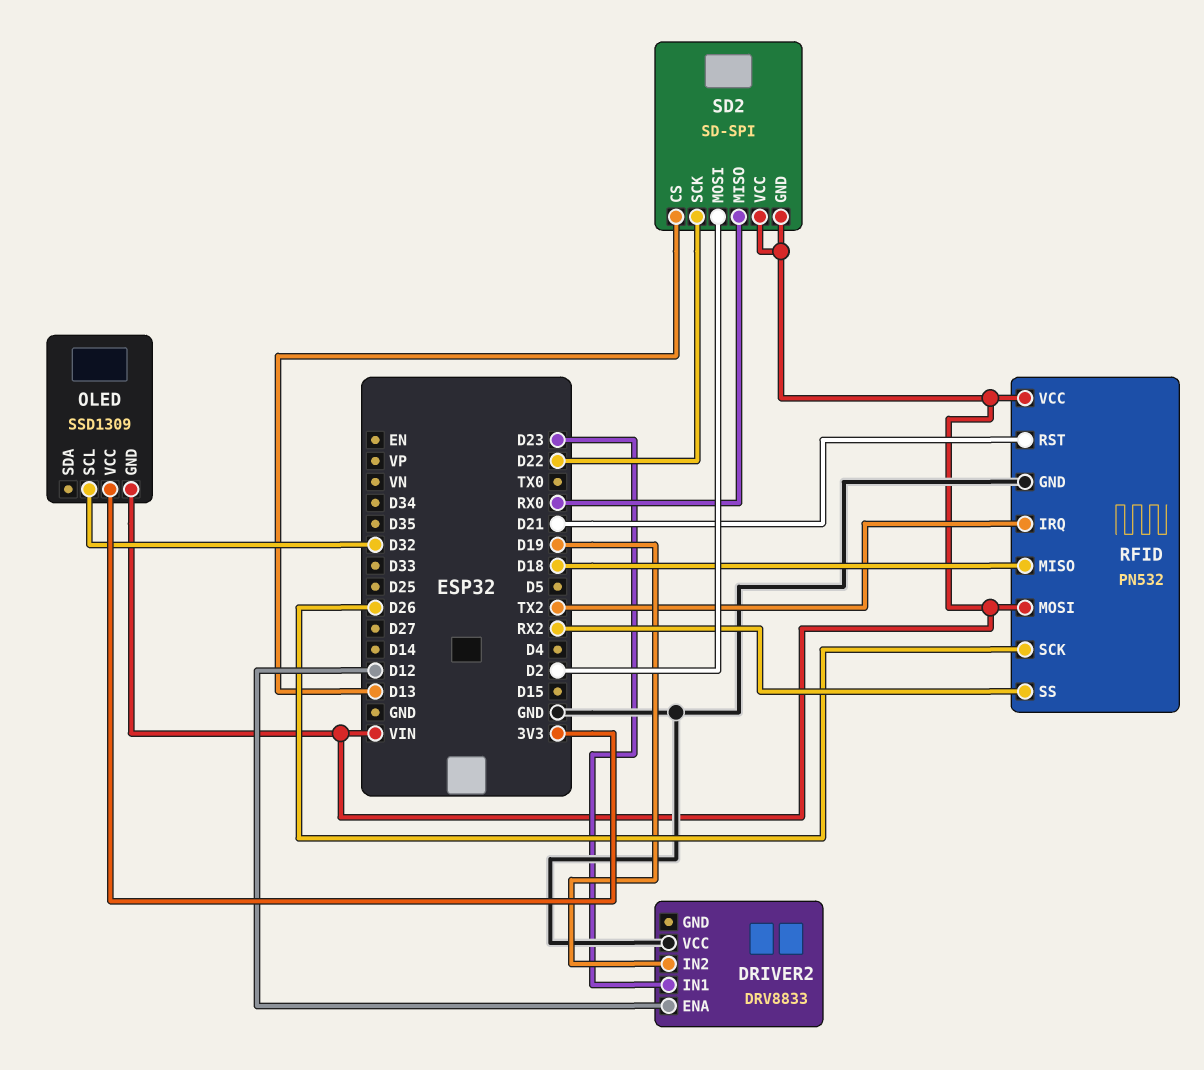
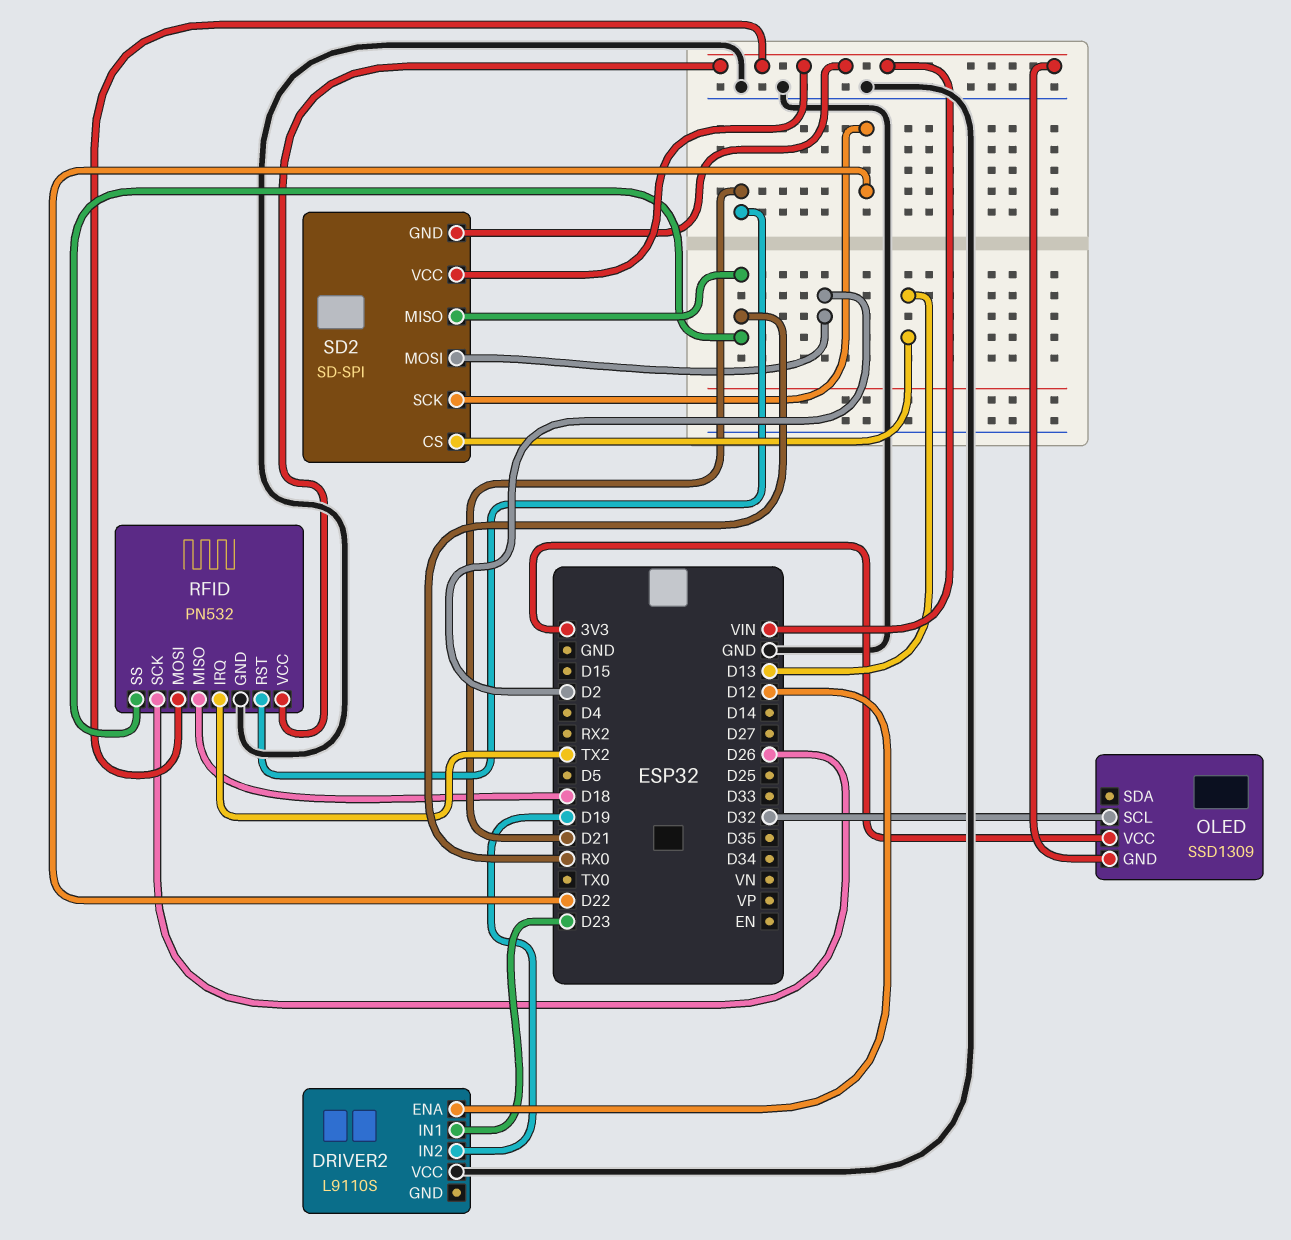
DRIVER2: DRV8833 -> L9110S
RFID pin SS: RX2 -> RX0

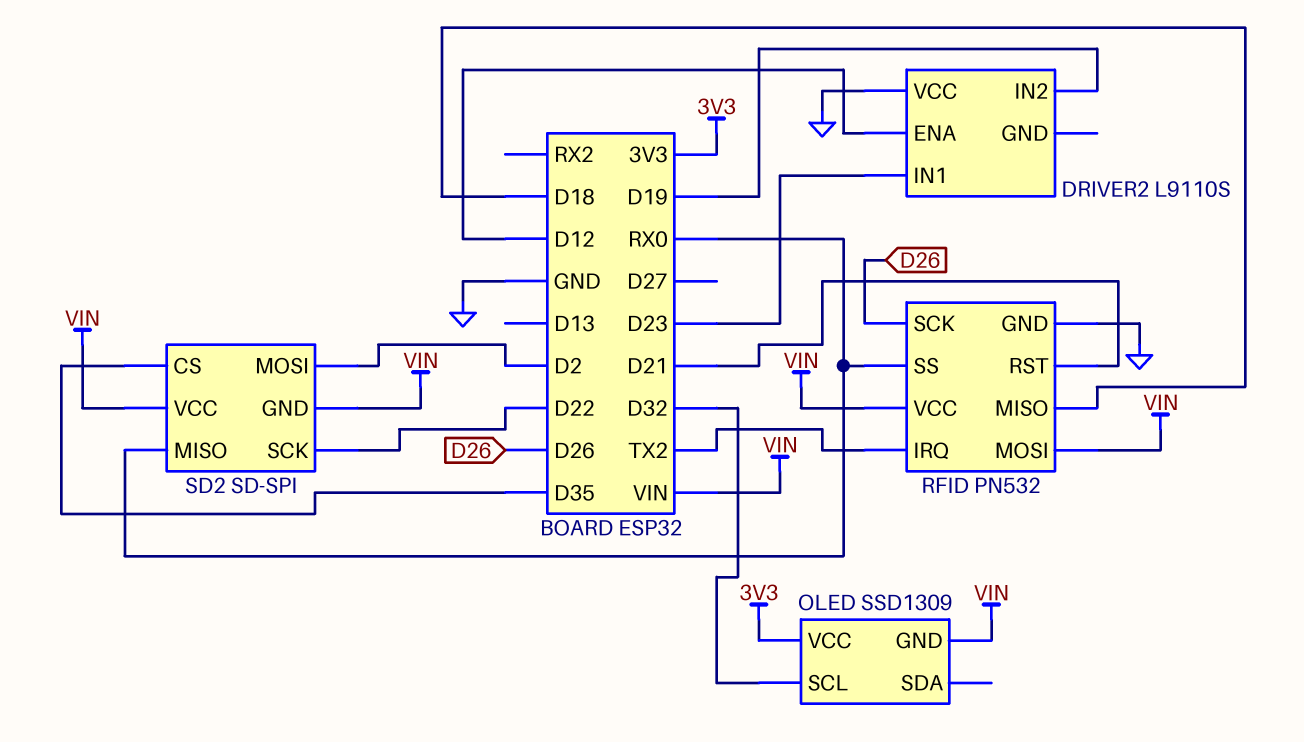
SD2 pin CS: D13 -> D35

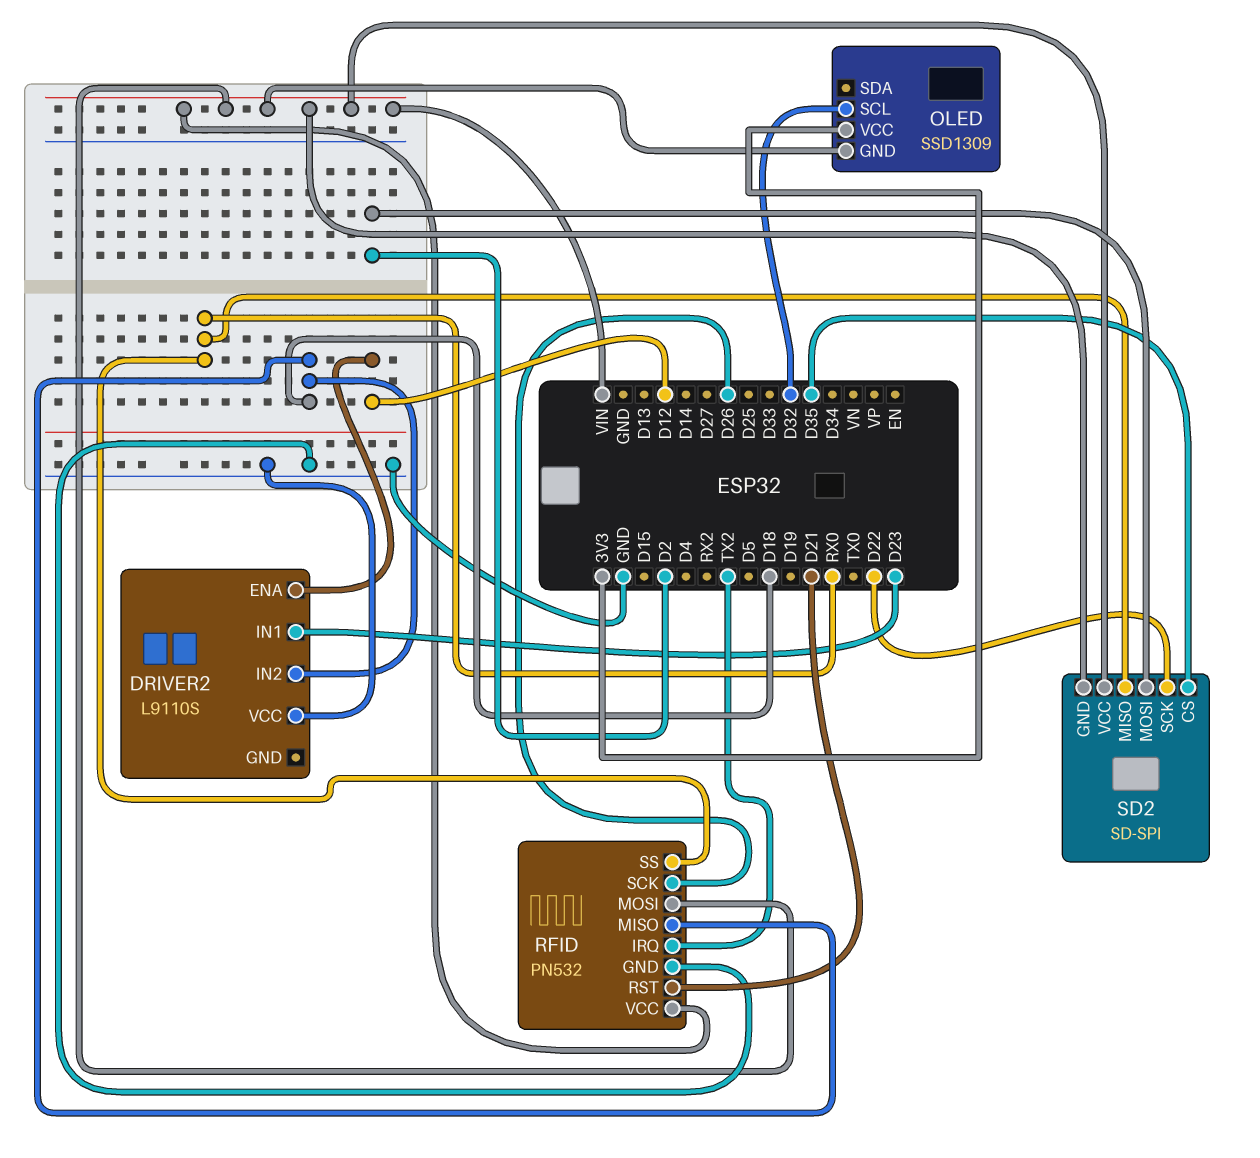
DRIVER2 pin IN2: D19 -> D18

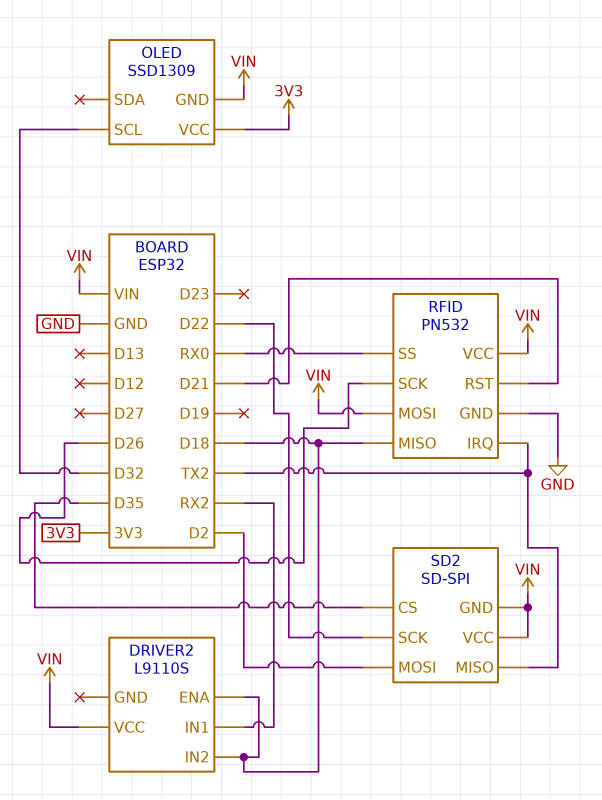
DRIVER2 pin ENA: D12 -> D18
DRIVER2 pin IN1: D23 -> RX2
DRIVER2 pin VCC: GND -> VIN
SD2 pin MISO: RX0 -> TX2

